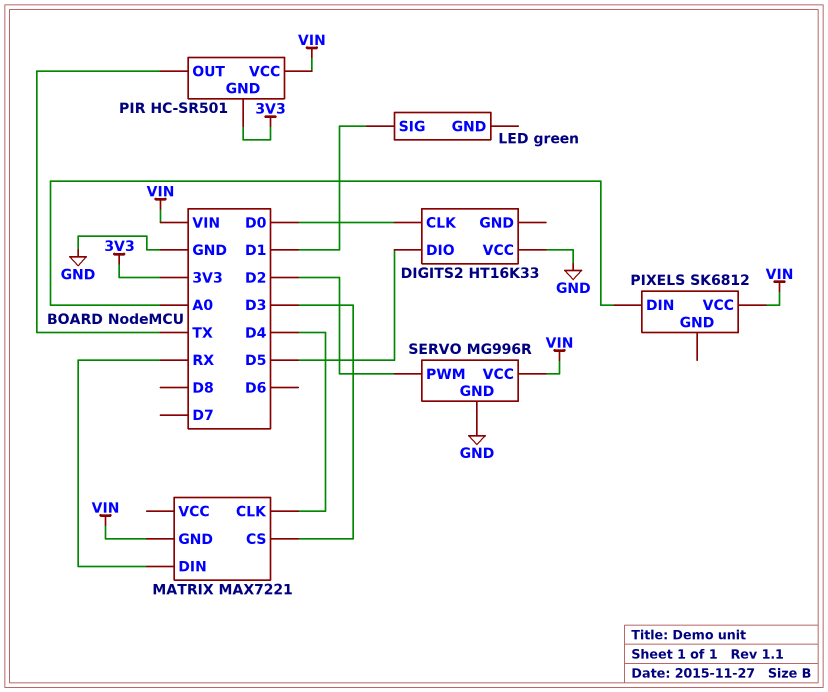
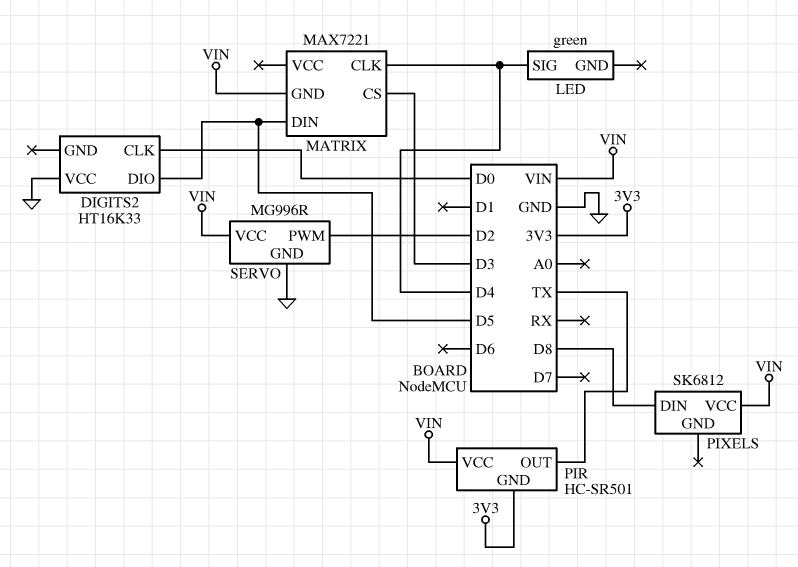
LED pin SIG: D1 -> D4
MATRIX pin DIN: RX -> D5
PIXELS pin DIN: A0 -> D8

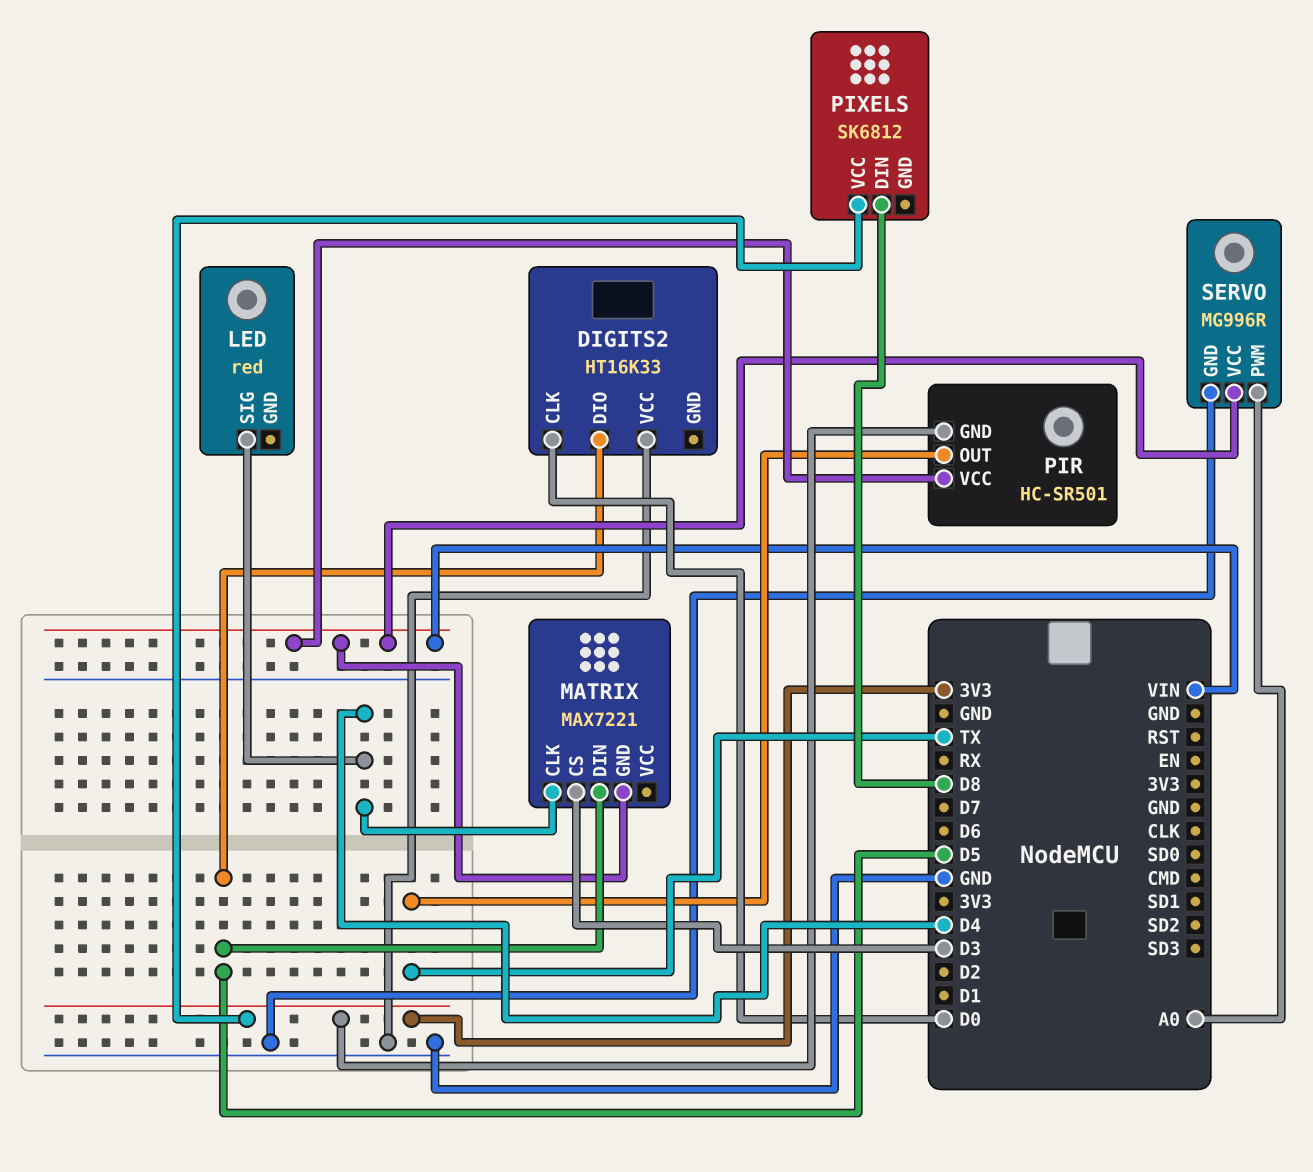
LED: green -> red
PIXELS pin VCC: VIN -> 3V3
SERVO pin PWM: D2 -> A0

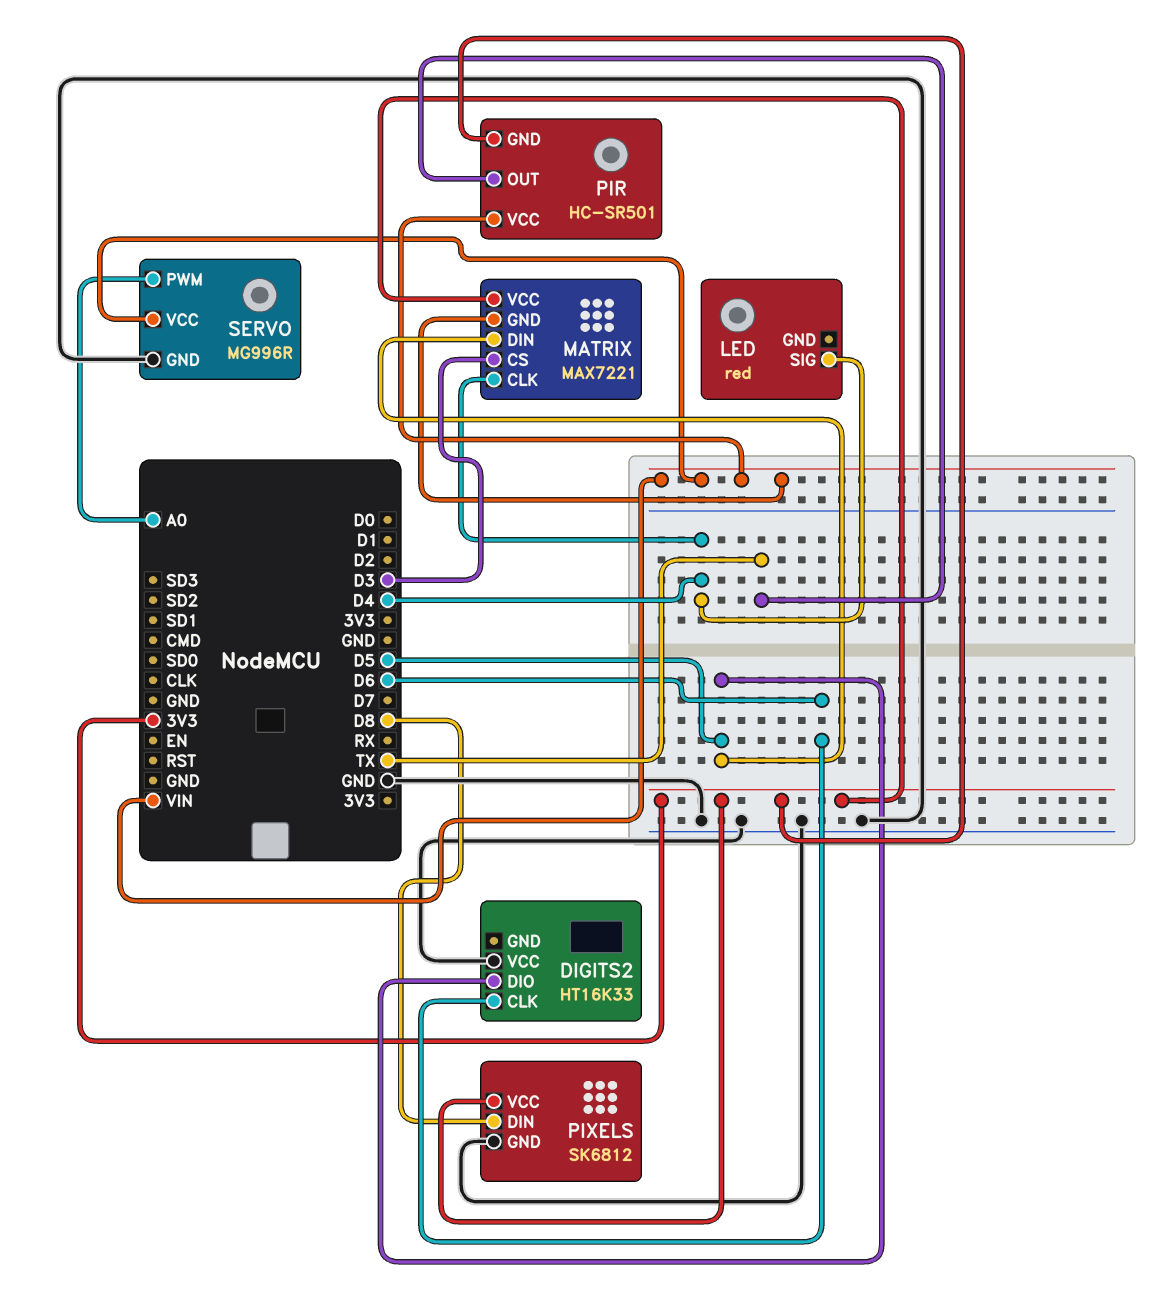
DIGITS2 pin CLK: D0 -> D6
MATRIX pin VCC: none -> 3V3
PIXELS pin GND: none -> GND

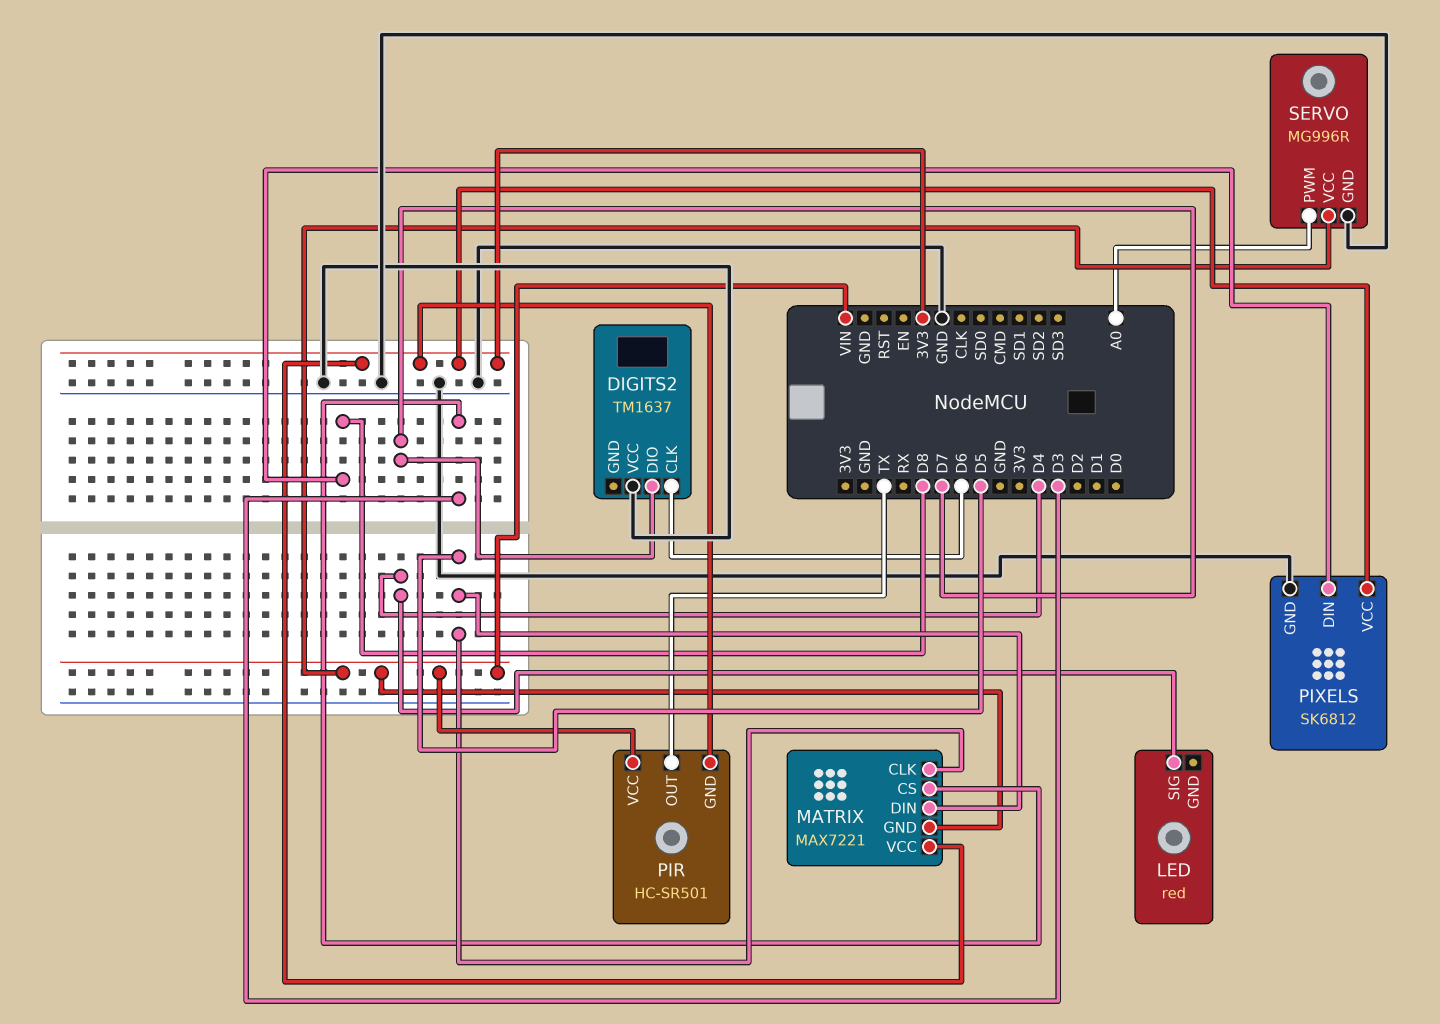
DIGITS2: HT16K33 -> TM1637
DIGITS2 pin DIO: D5 -> D7
MATRIX pin CLK: D4 -> D5

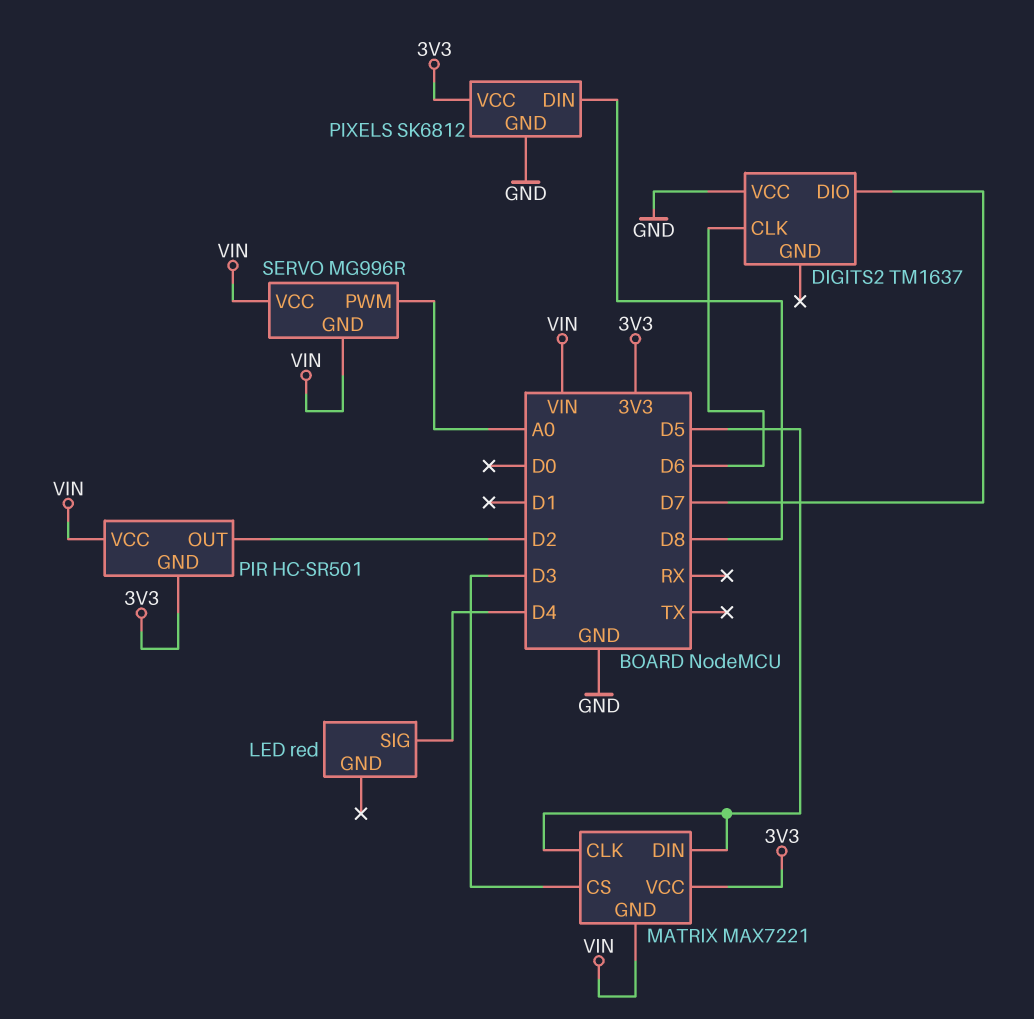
PIR pin OUT: TX -> D2
SERVO pin GND: GND -> VIN

